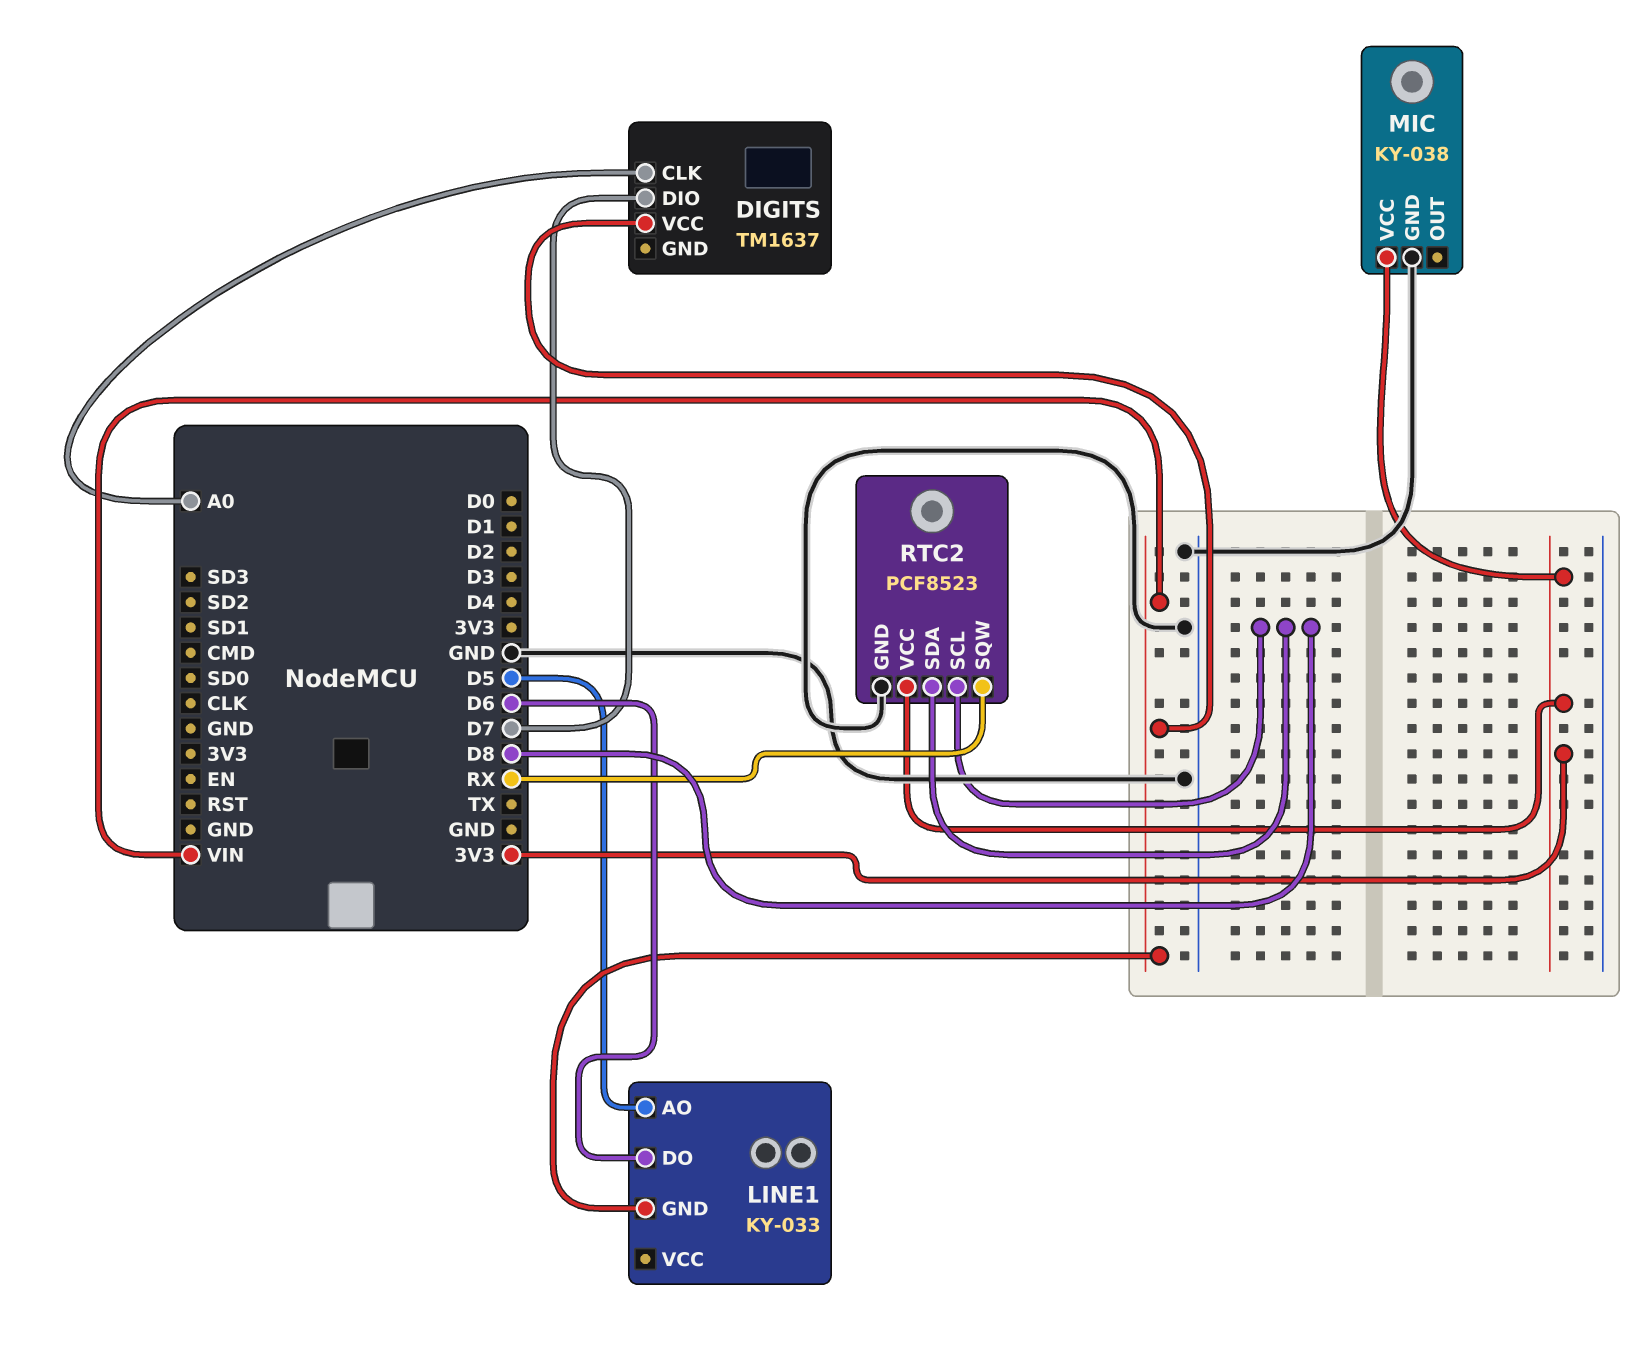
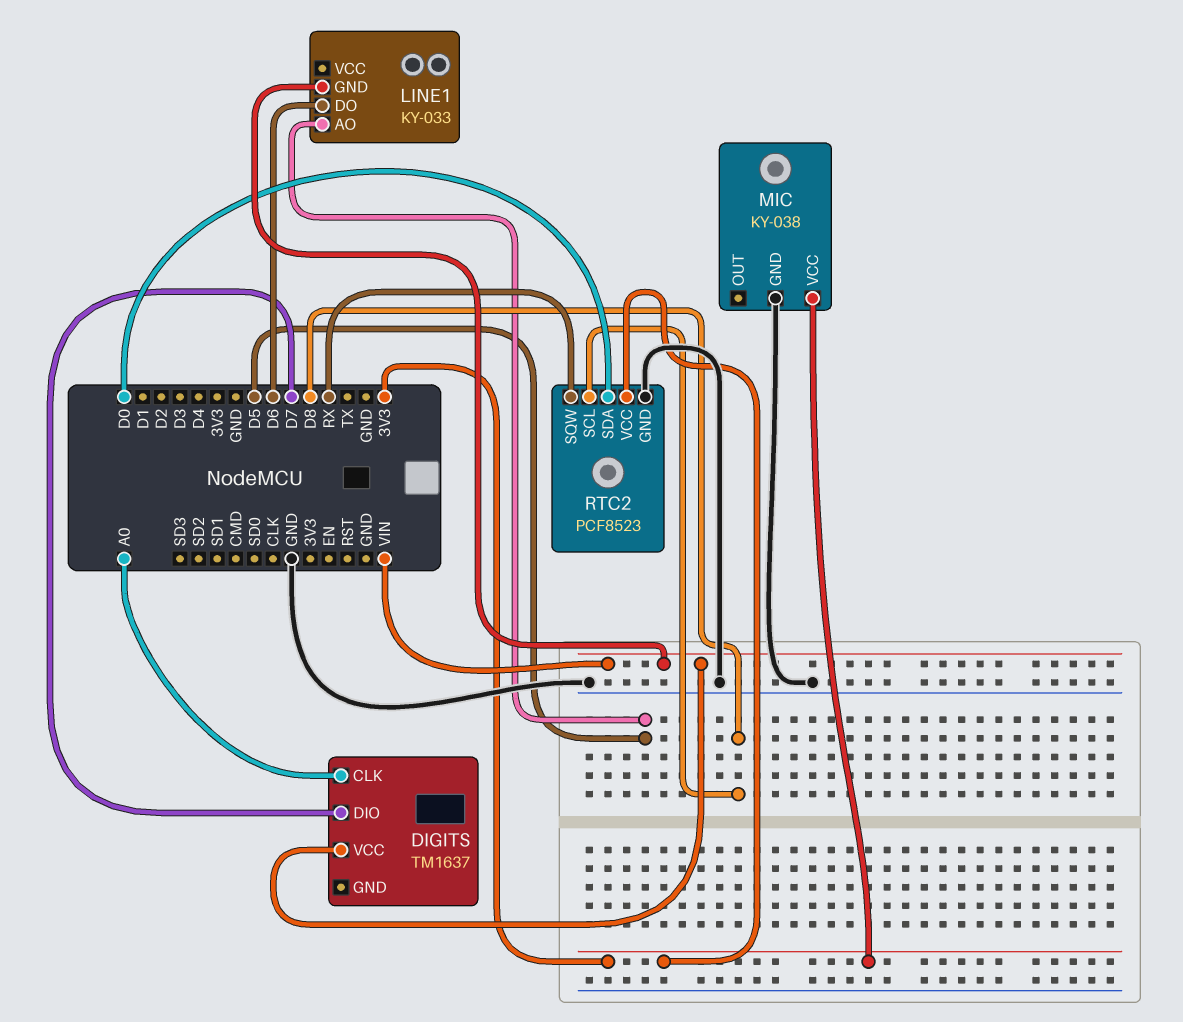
RTC2 pin SDA: D8 -> D0

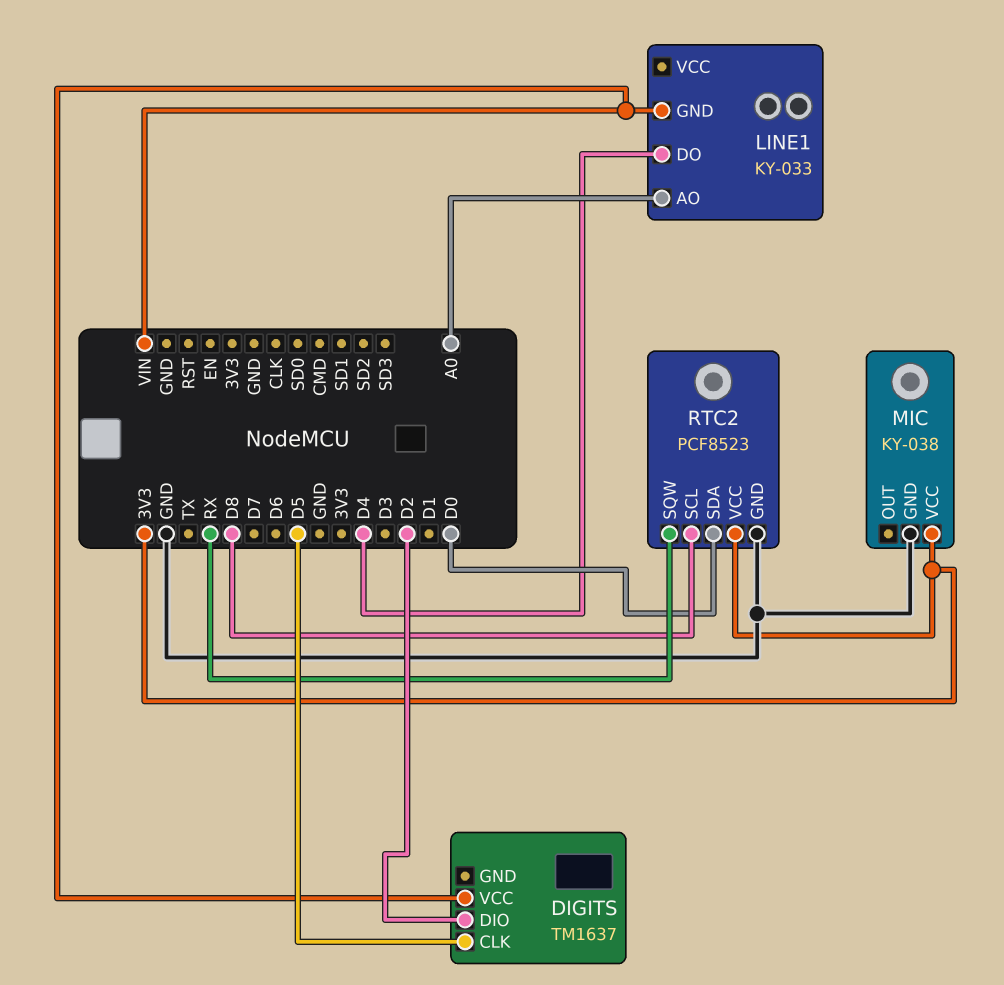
DIGITS pin CLK: A0 -> D5
DIGITS pin DIO: D7 -> D2
LINE1 pin AO: D5 -> A0
LINE1 pin DO: D6 -> D4

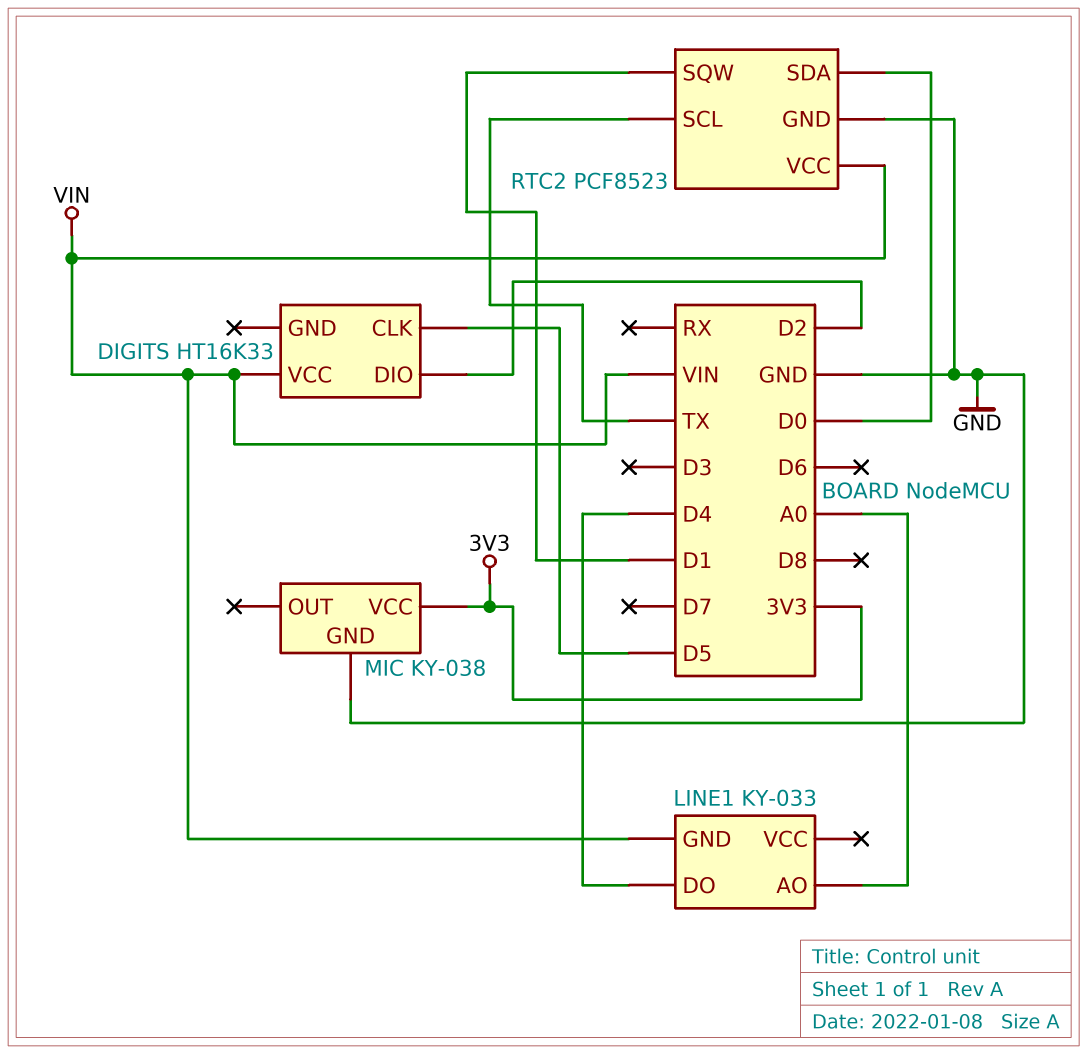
DIGITS: TM1637 -> HT16K33
RTC2 pin SCL: D8 -> TX
RTC2 pin SQW: RX -> D1
RTC2 pin VCC: 3V3 -> VIN

